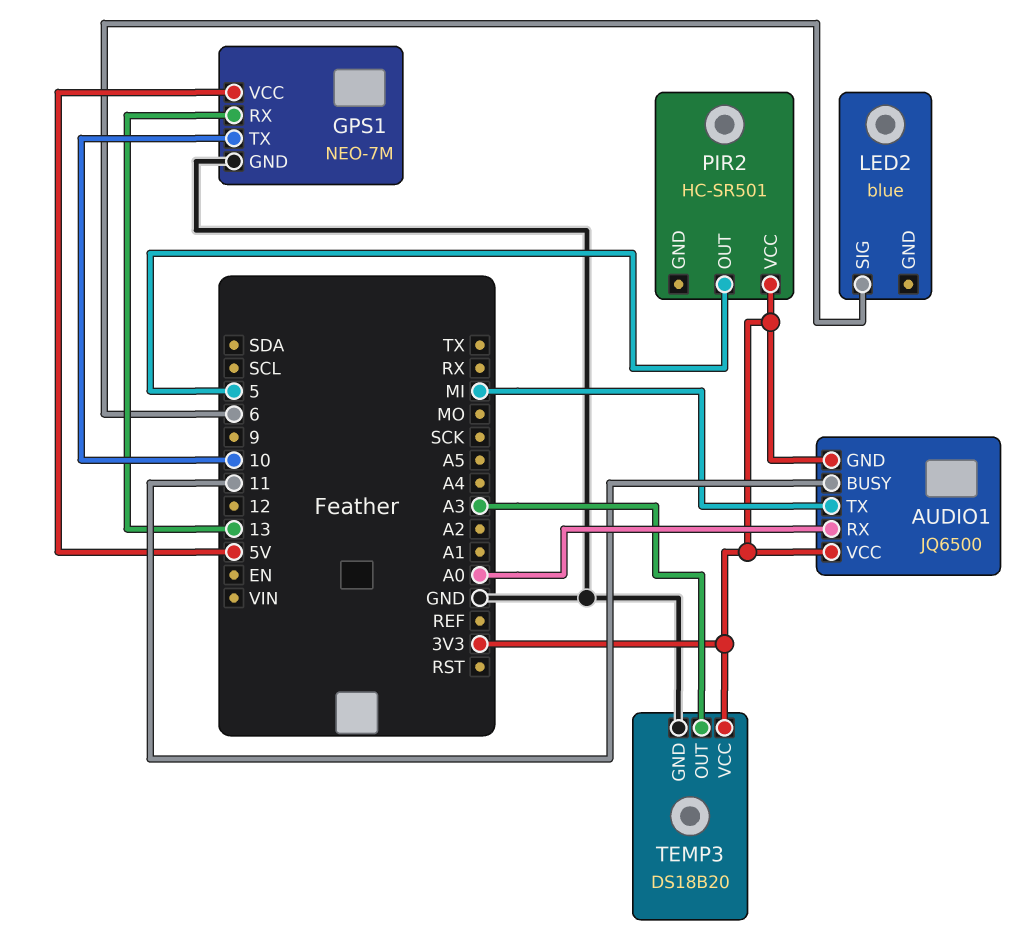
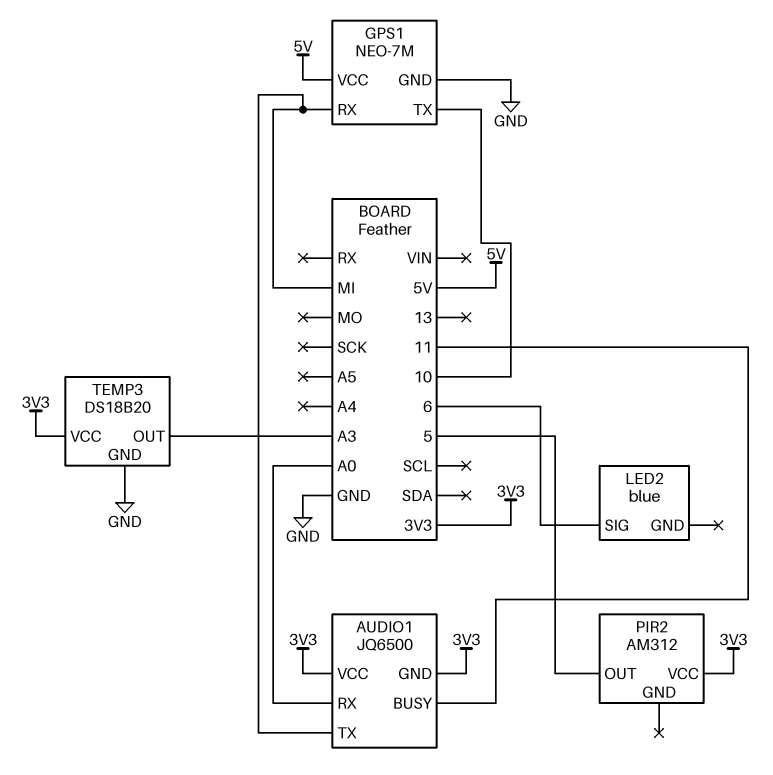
GPS1 pin RX: 13 -> MI
PIR2: HC-SR501 -> AM312

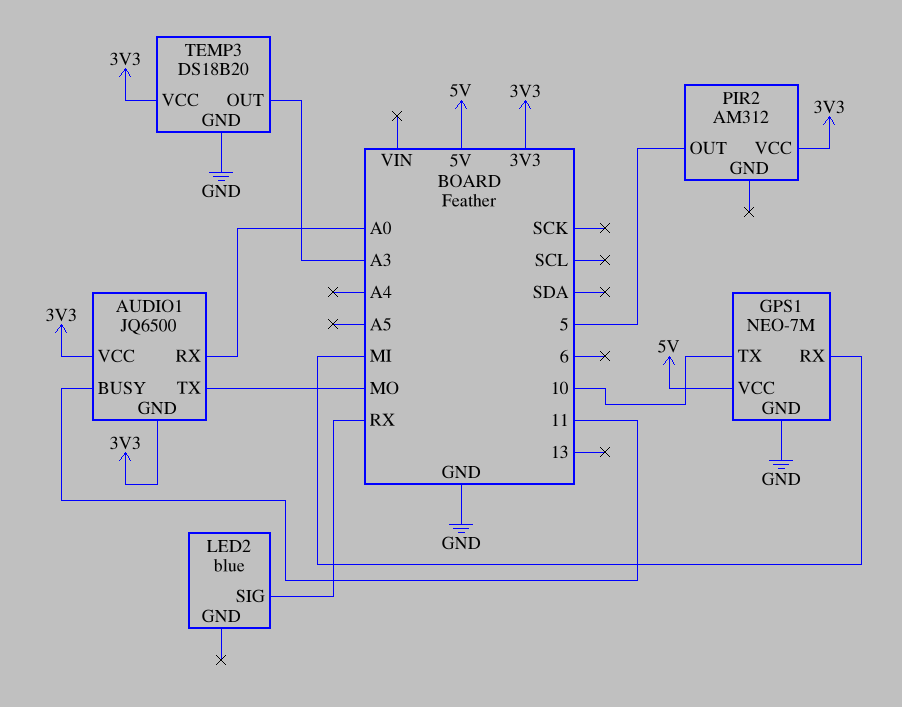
AUDIO1 pin TX: MI -> MO
LED2 pin SIG: 6 -> RX

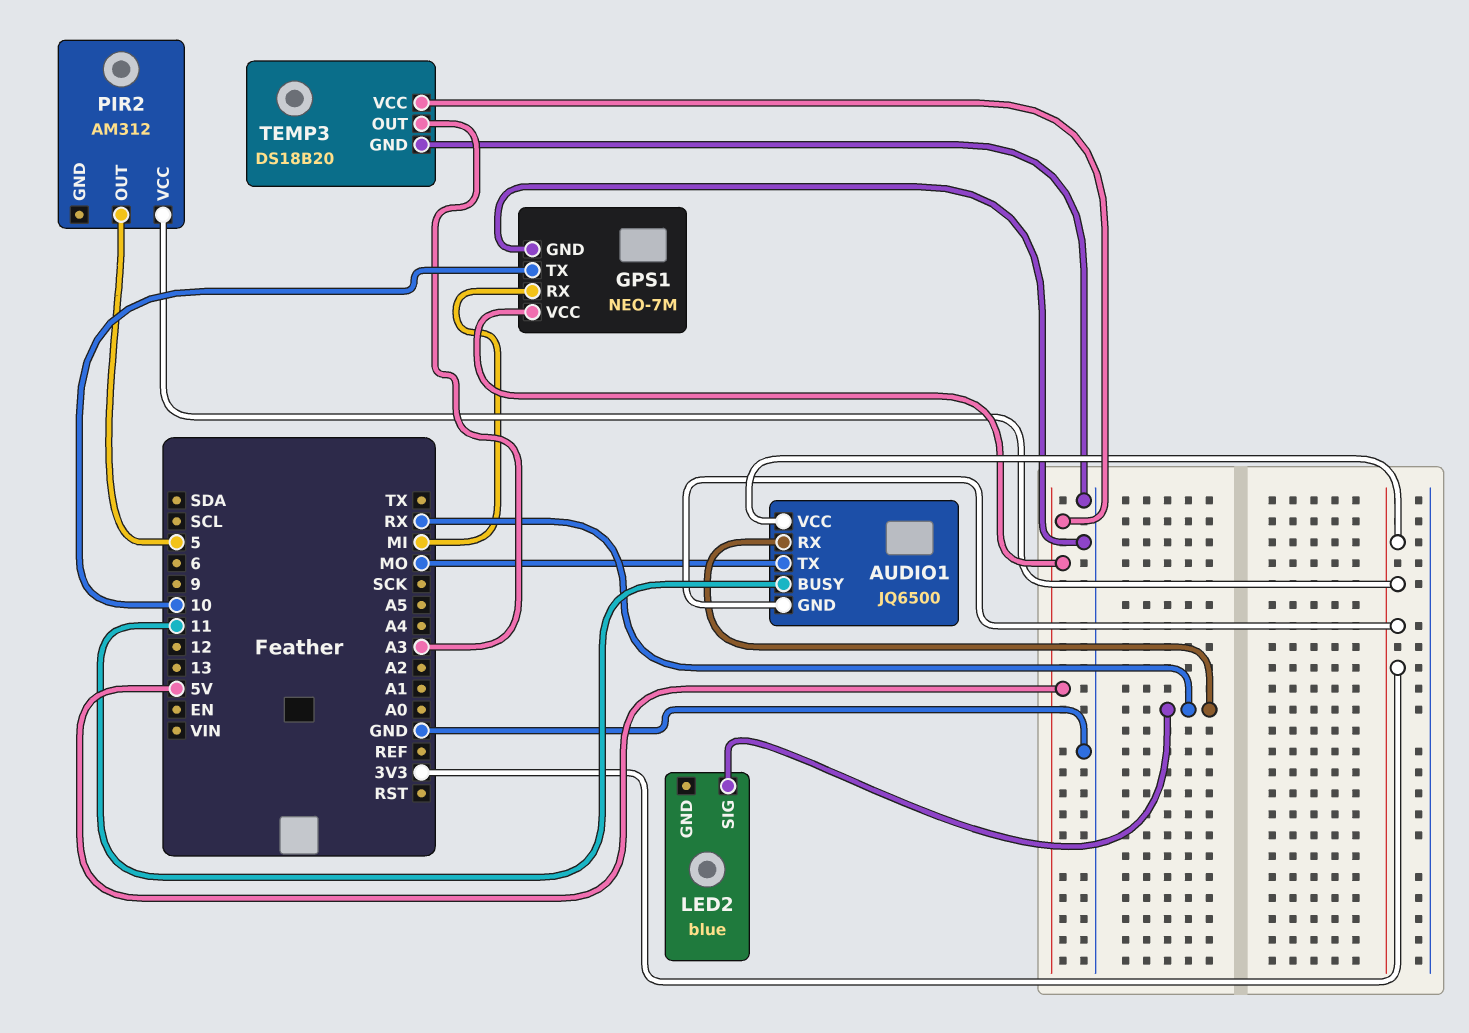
AUDIO1 pin RX: A0 -> RX
TEMP3 pin VCC: 3V3 -> 5V

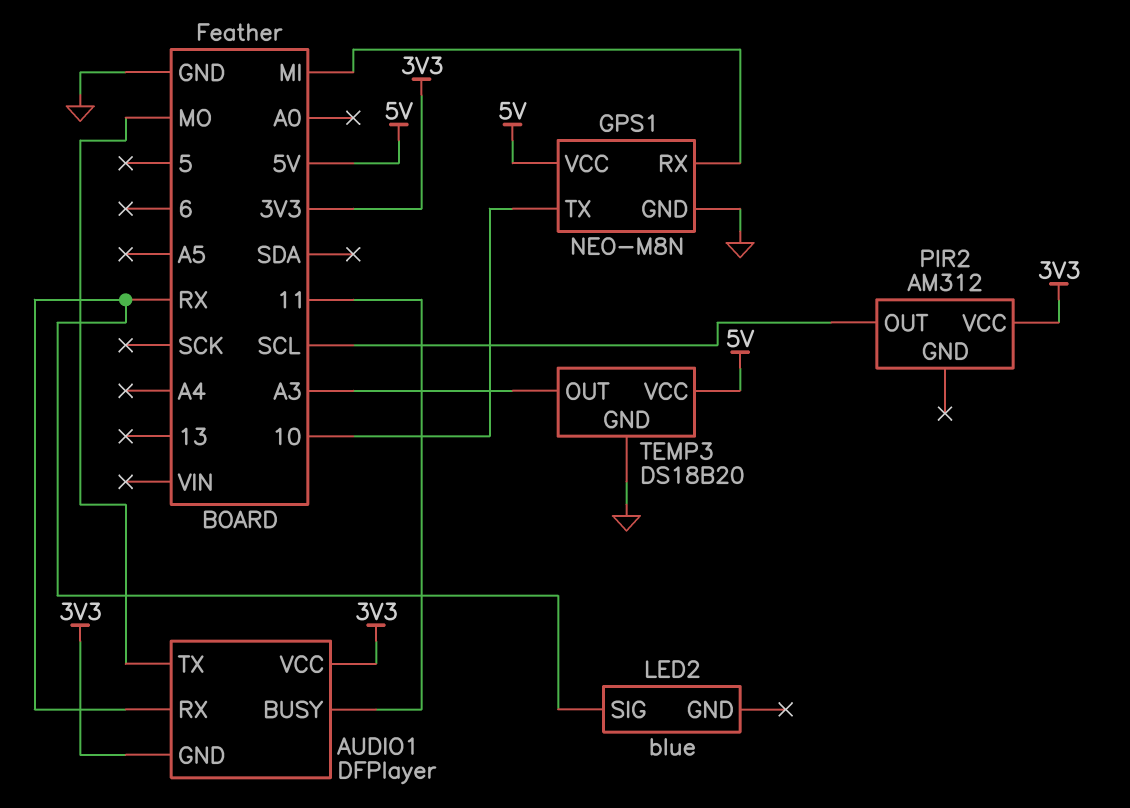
AUDIO1: JQ6500 -> DFPlayer
GPS1: NEO-7M -> NEO-M8N
PIR2 pin OUT: 5 -> SCL

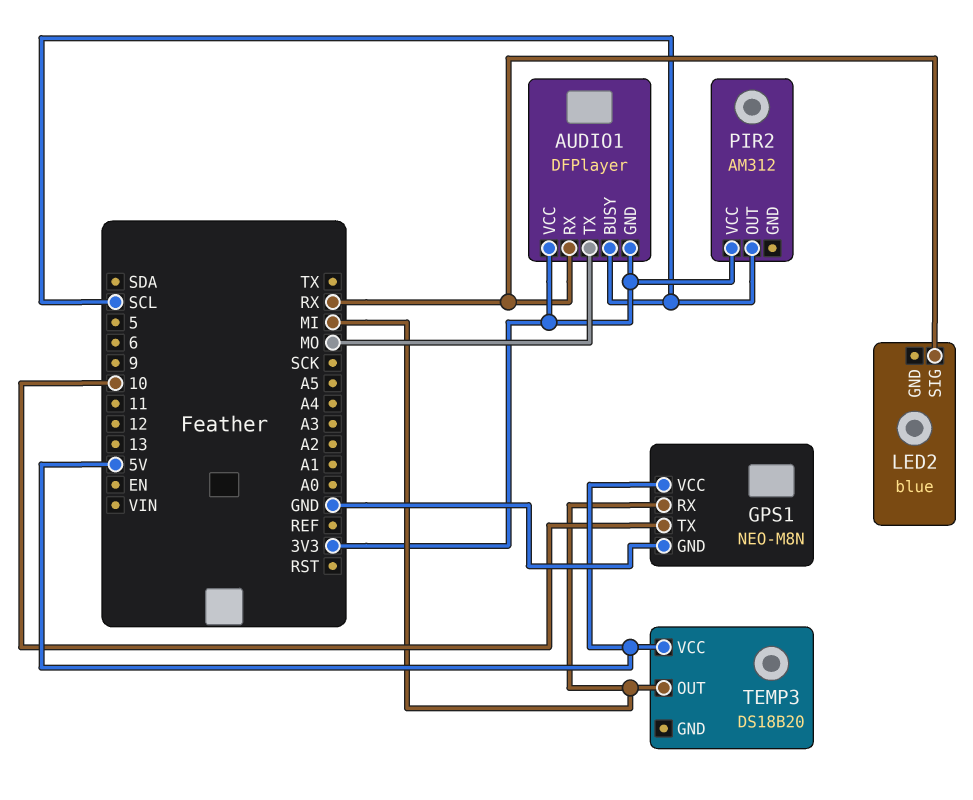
AUDIO1 pin BUSY: 11 -> SCL
TEMP3 pin GND: GND -> none
TEMP3 pin OUT: A3 -> MI

